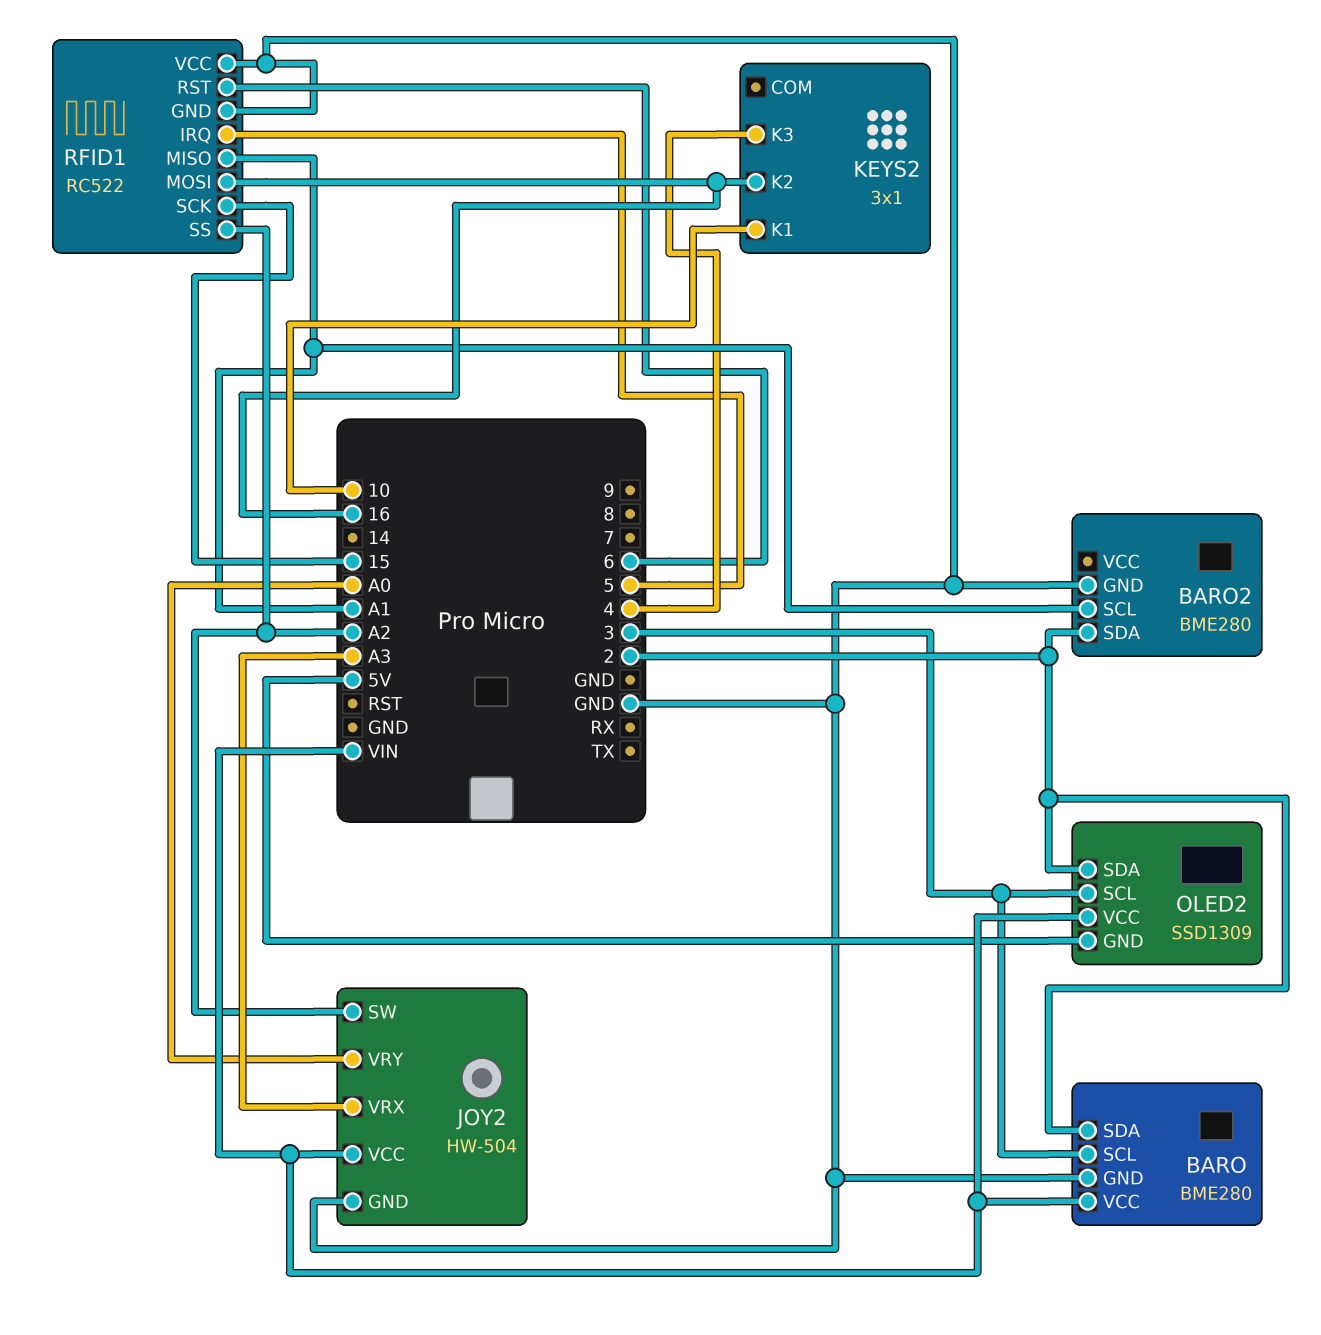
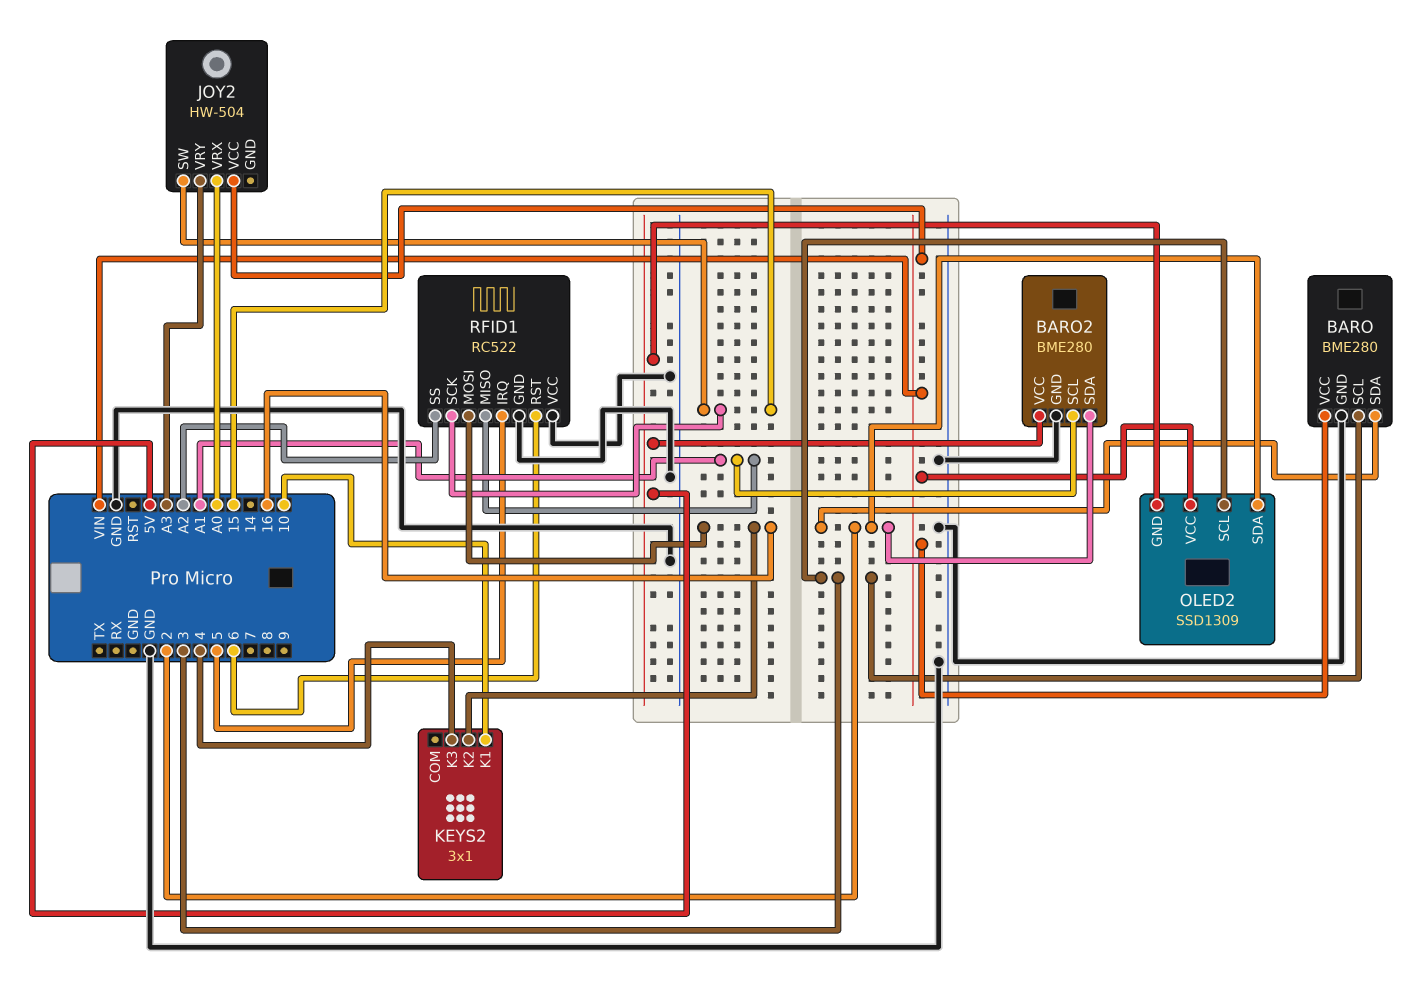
BARO2 pin VCC: none -> 5V
JOY2 pin GND: GND -> none
JOY2 pin SW: A2 -> 15
JOY2 pin VRX: A3 -> A0
JOY2 pin VRY: A0 -> A3

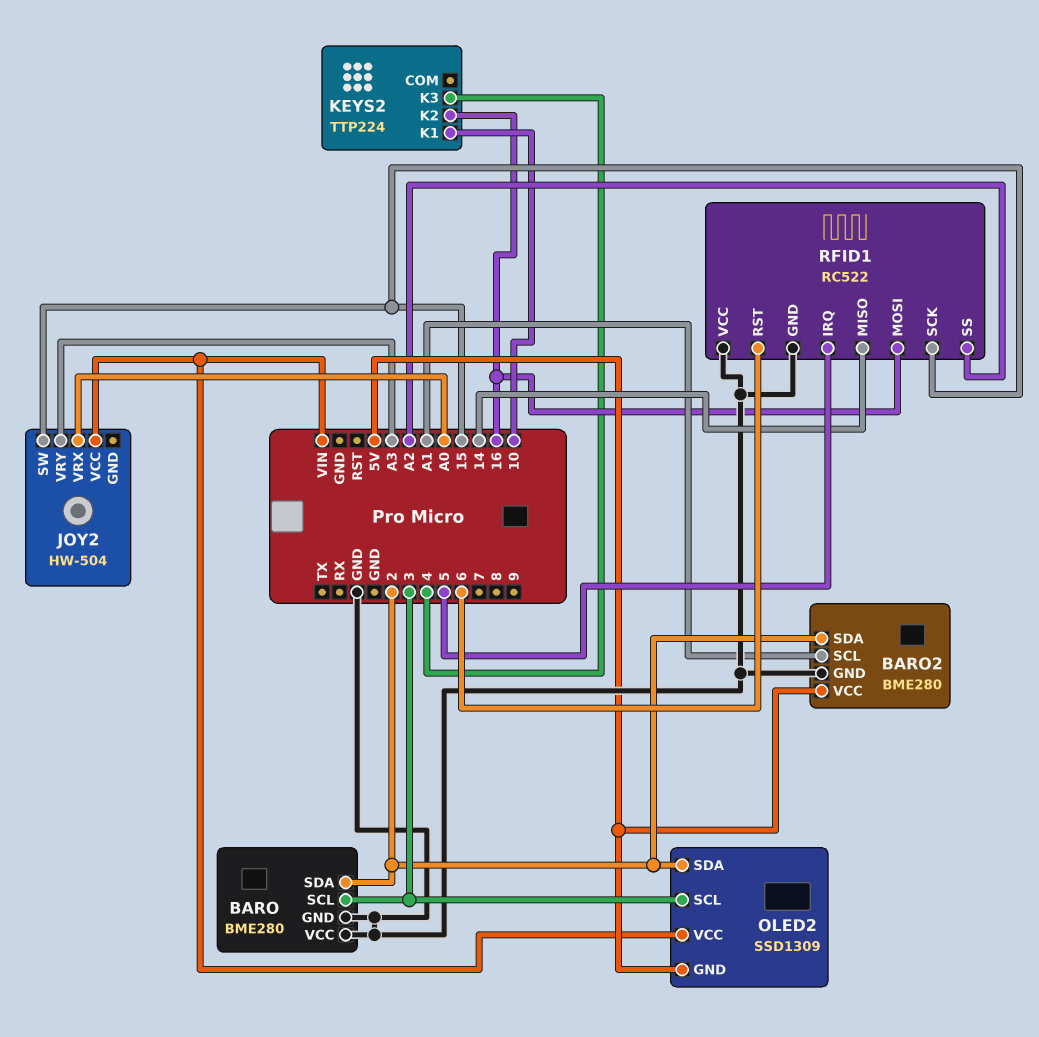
BARO pin VCC: VIN -> GND
KEYS2: 3x1 -> TTP224
RFID1 pin MISO: A1 -> 14

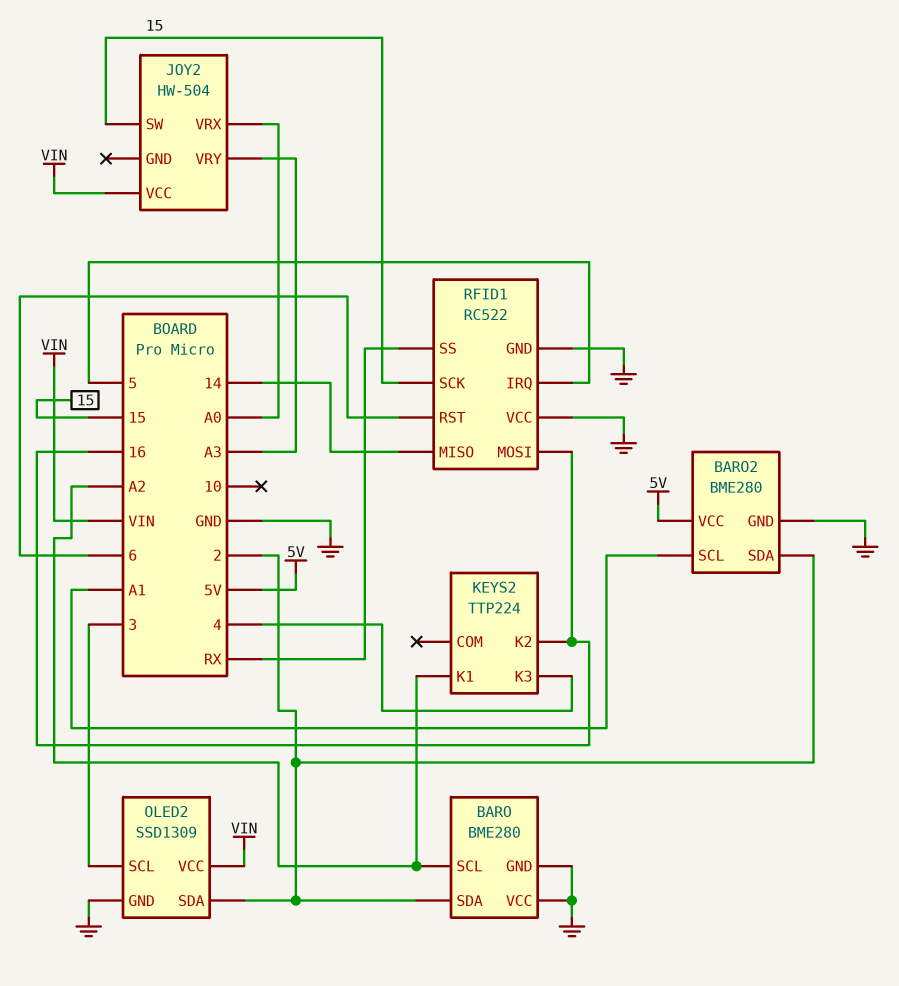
BARO pin SCL: 3 -> A2
KEYS2 pin K1: 10 -> A2
OLED2 pin GND: 5V -> GND
RFID1 pin SS: A2 -> RX

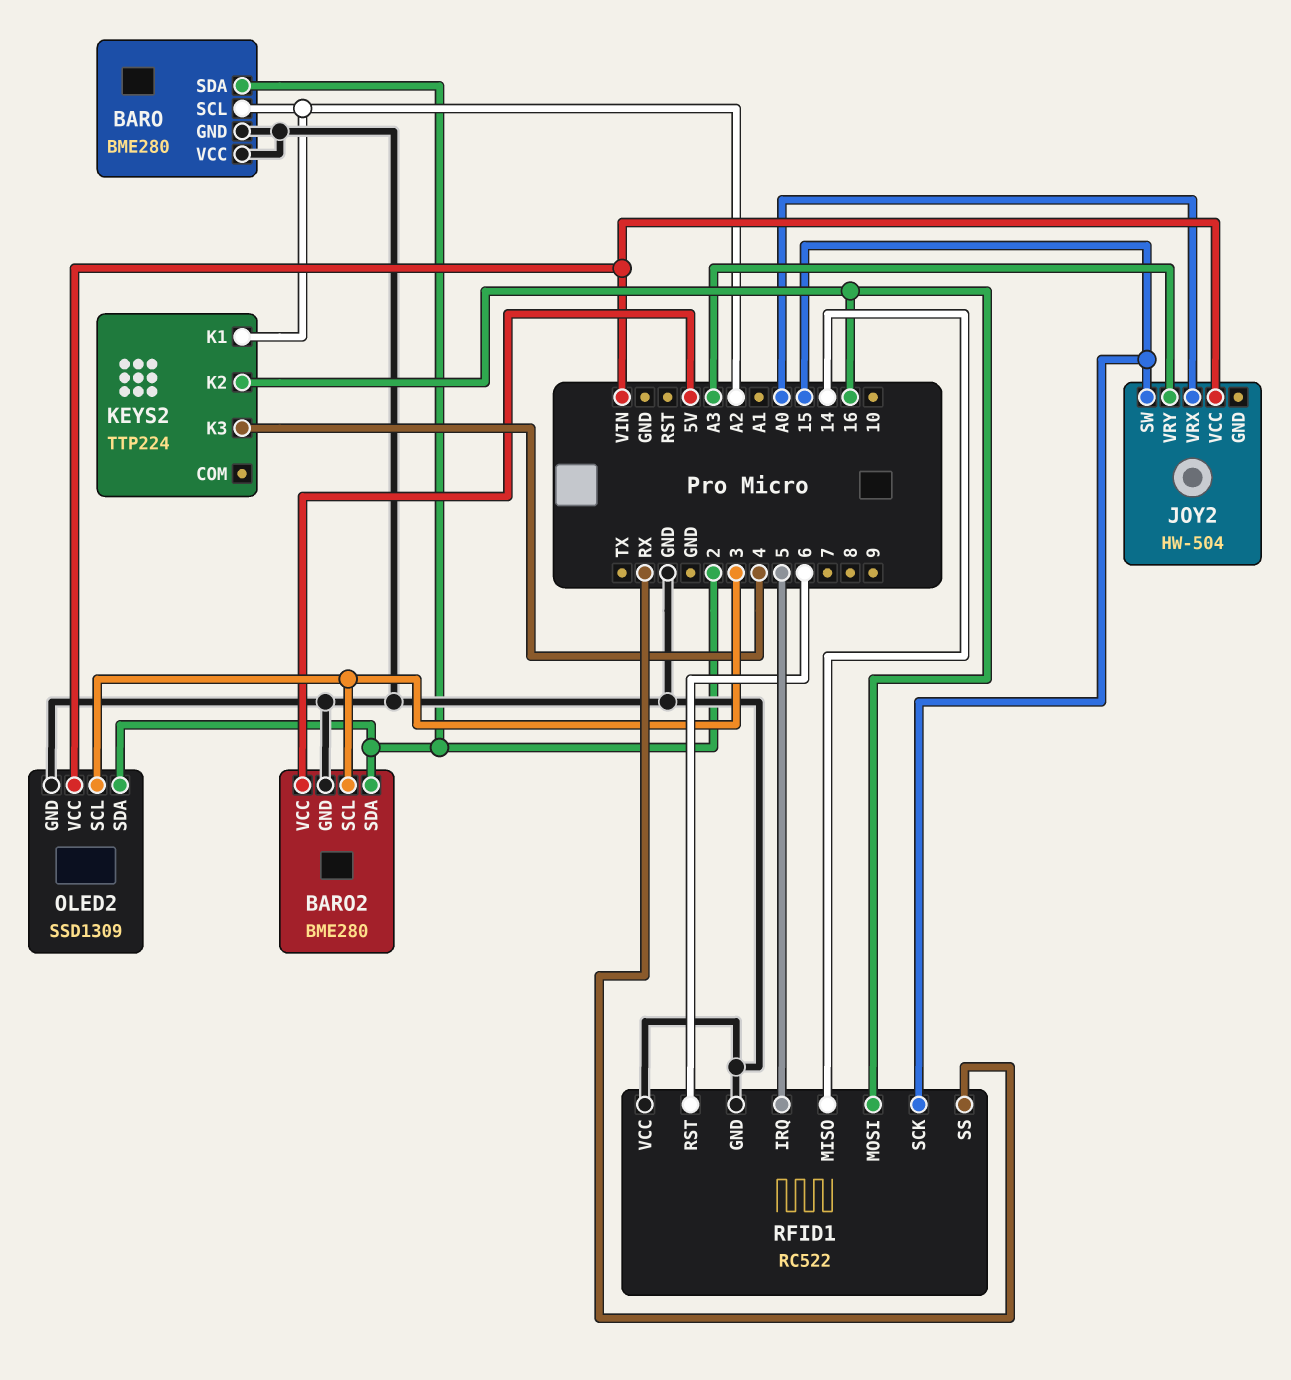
BARO2 pin SCL: A1 -> 3

